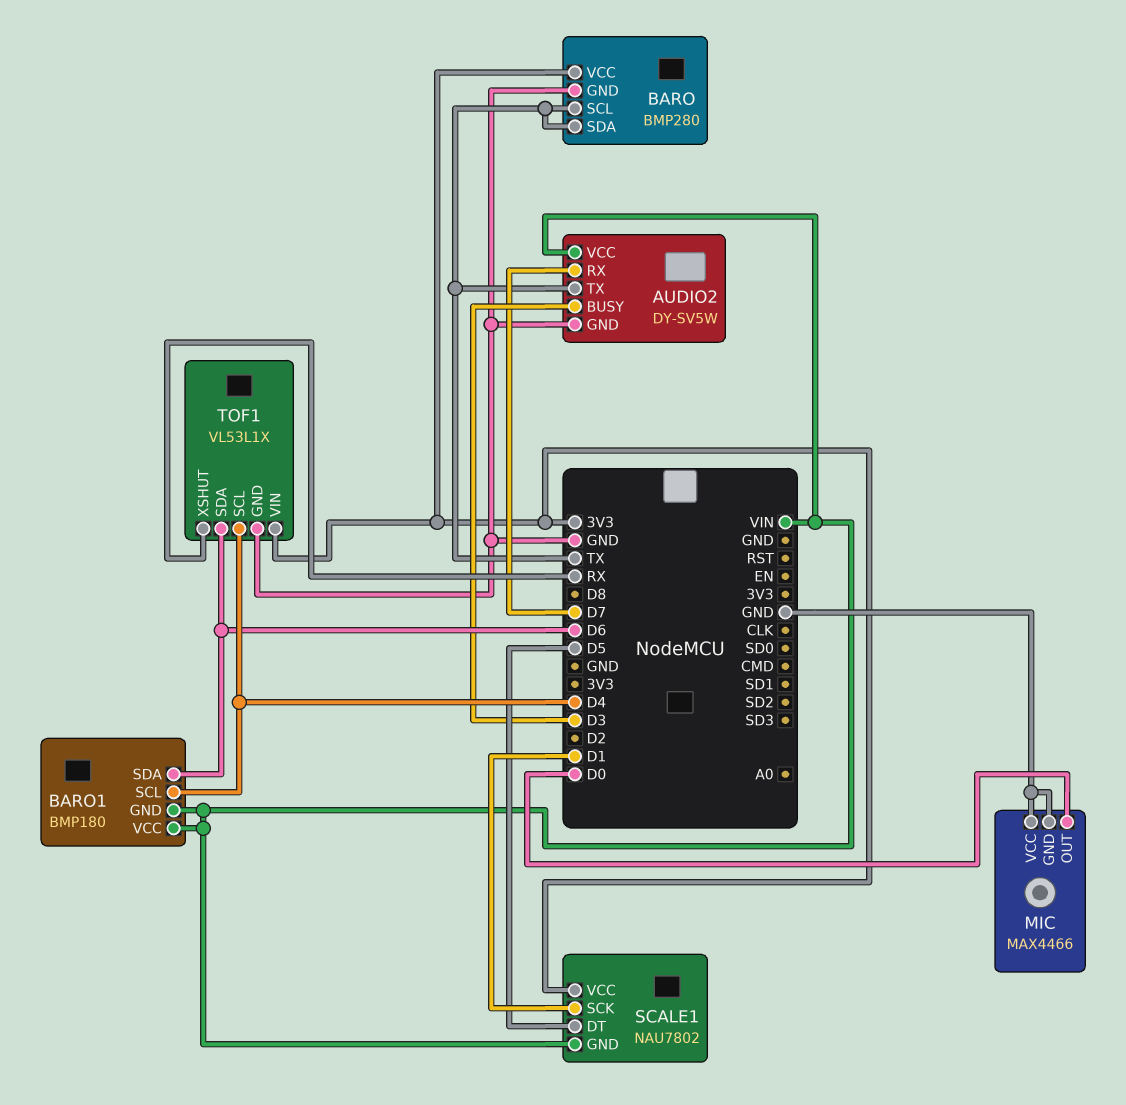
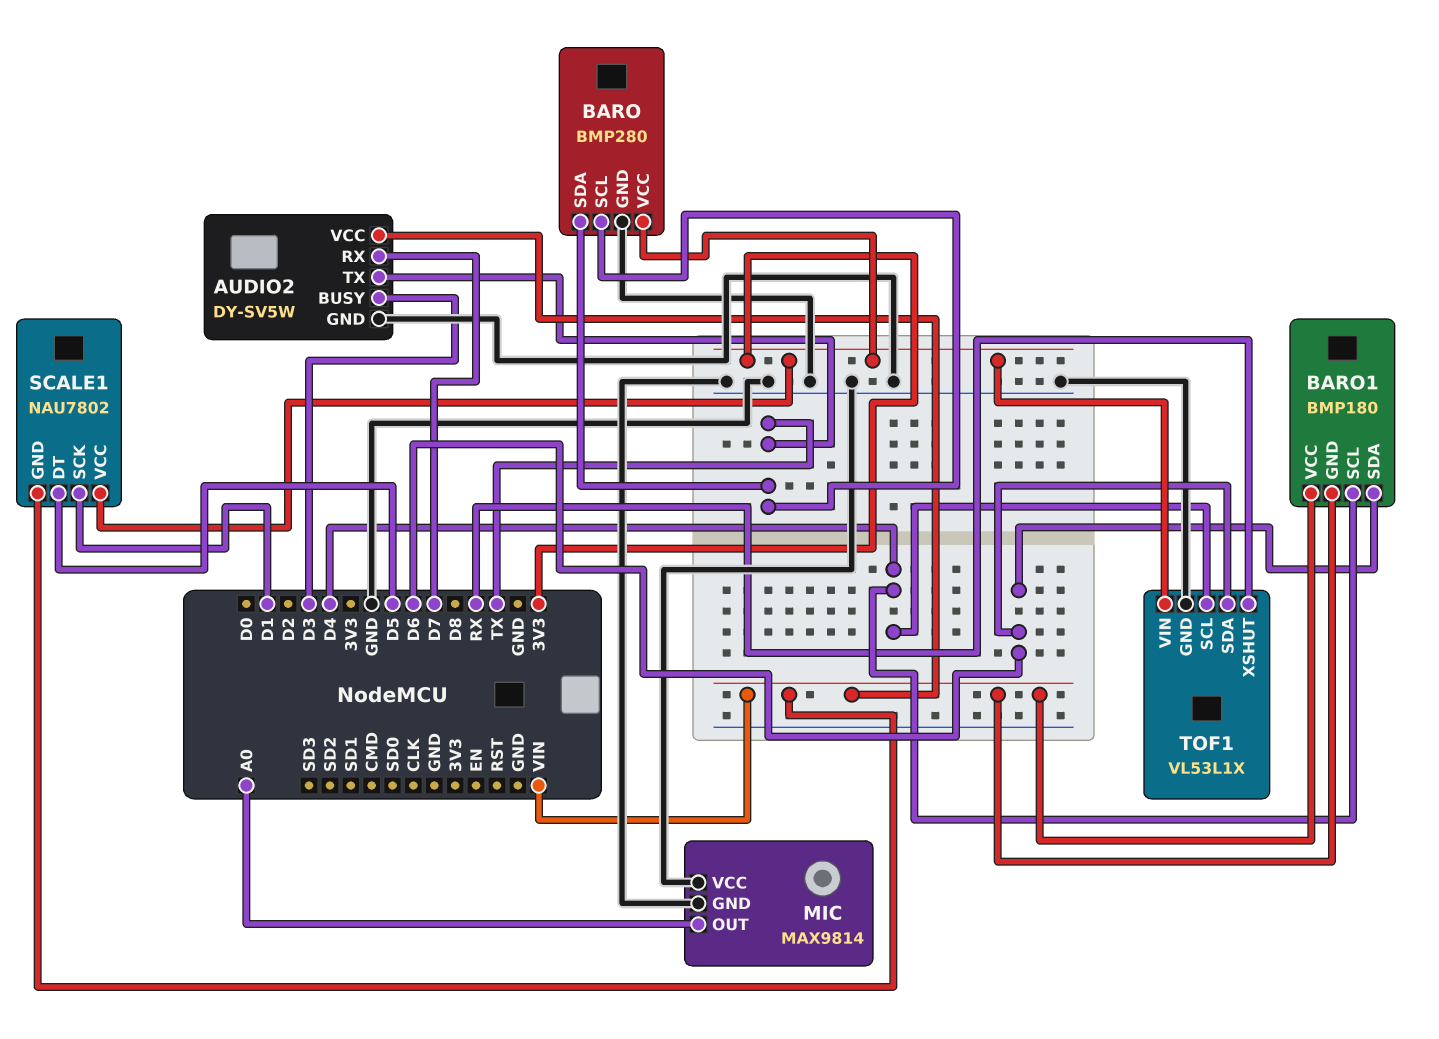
MIC: MAX4466 -> MAX9814
MIC pin OUT: D0 -> A0

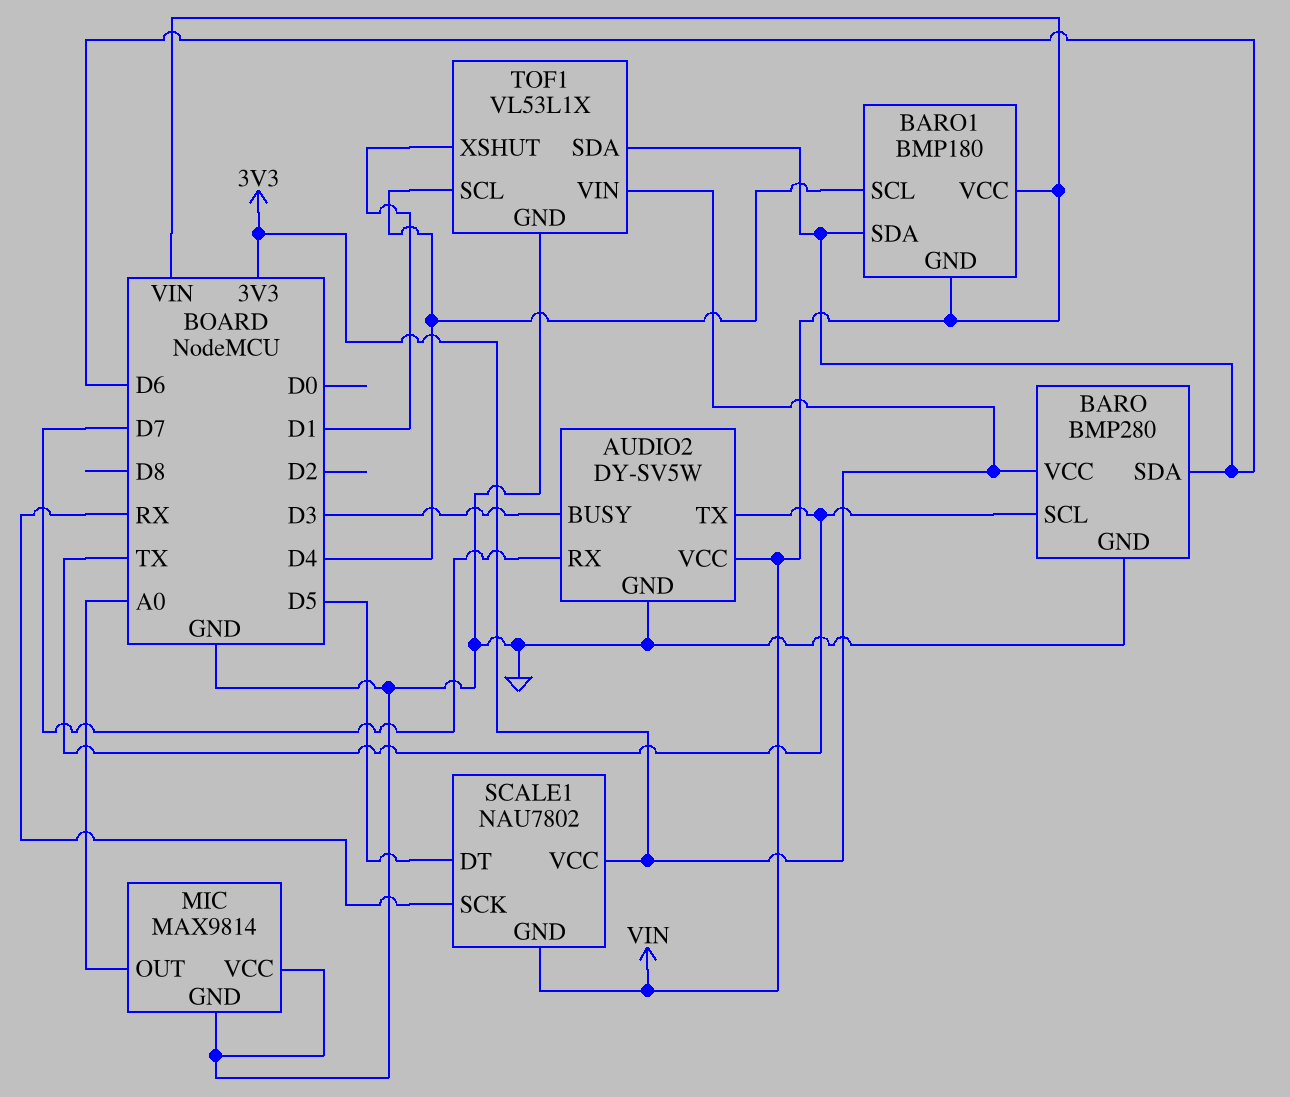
BARO pin SDA: TX -> D6
SCALE1 pin SCK: D1 -> RX
TOF1 pin XSHUT: RX -> D1

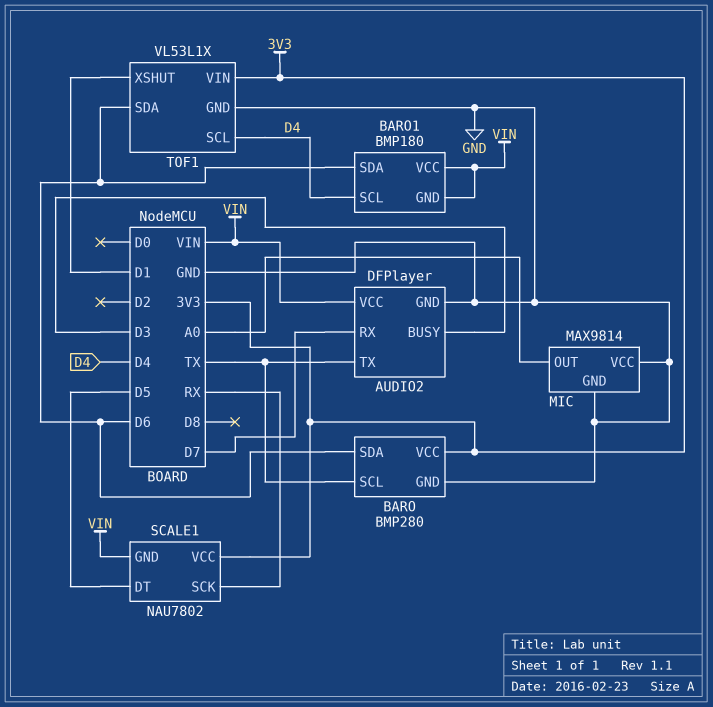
AUDIO2: DY-SV5W -> DFPlayer

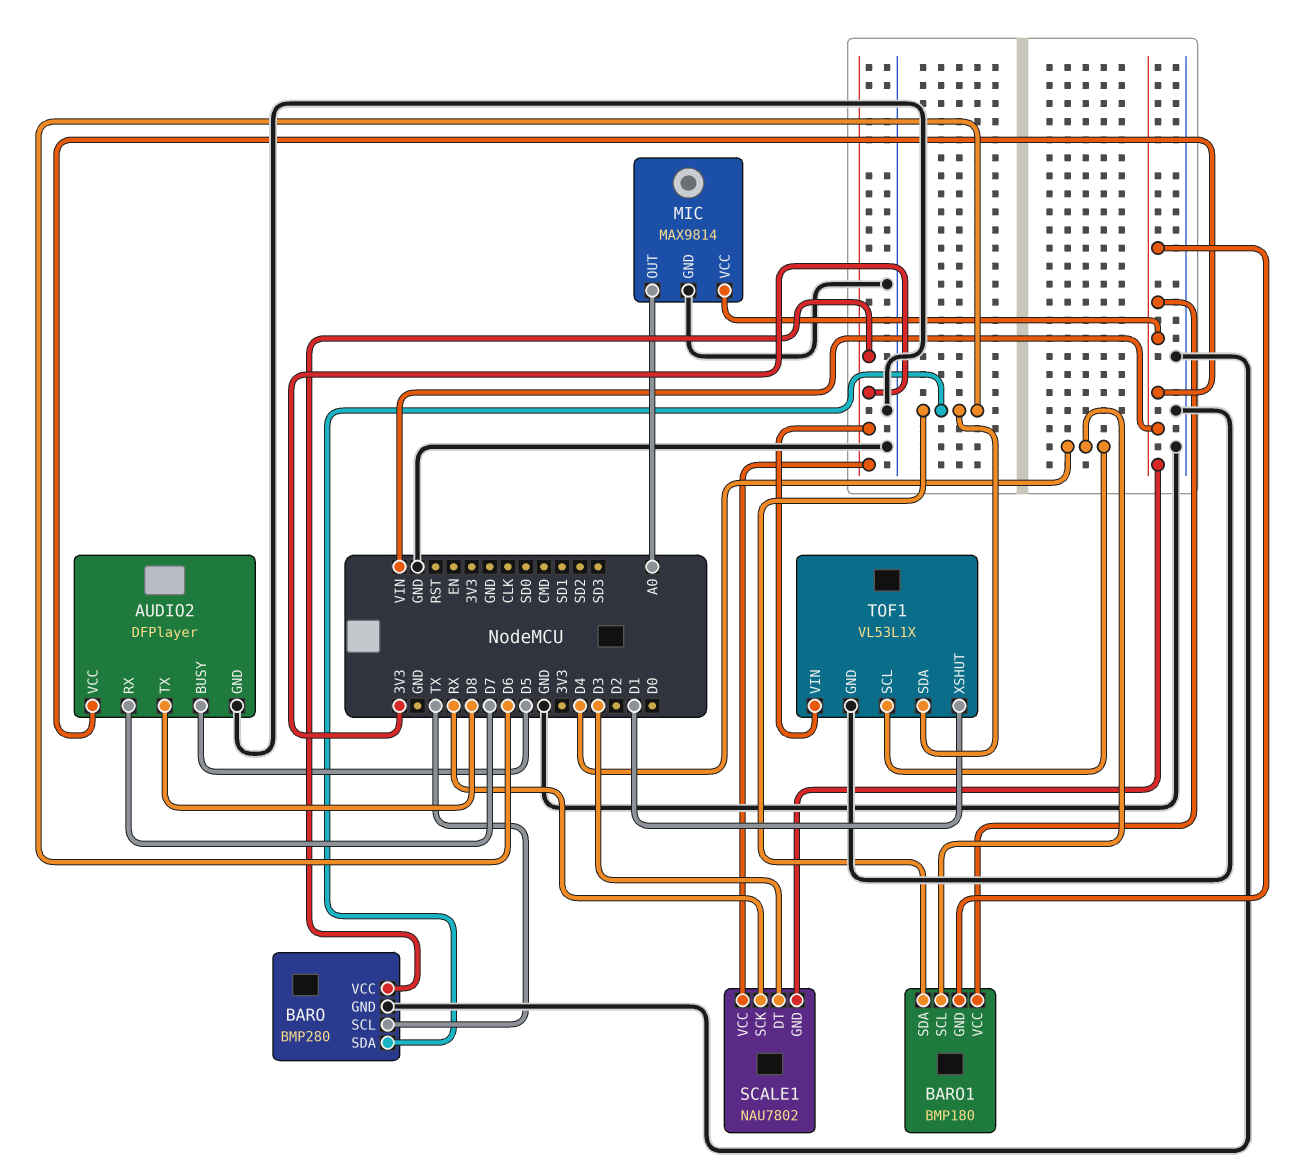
AUDIO2 pin BUSY: D3 -> D5
AUDIO2 pin TX: TX -> D8
MIC pin VCC: GND -> VIN
SCALE1 pin DT: D5 -> D3

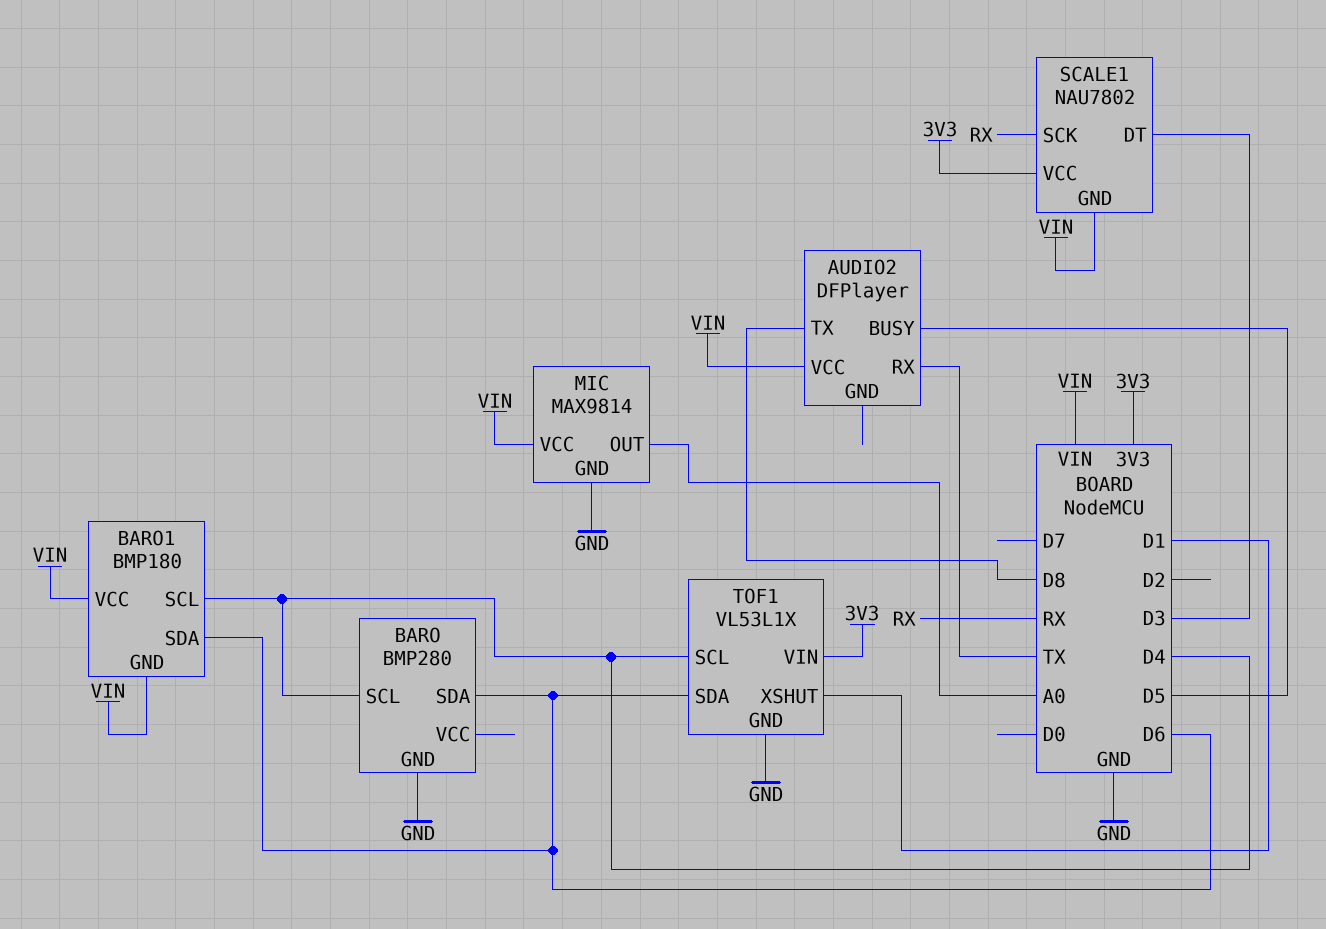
AUDIO2 pin GND: GND -> none
AUDIO2 pin RX: D7 -> TX
BARO pin SCL: TX -> D4
BARO pin VCC: 3V3 -> none

